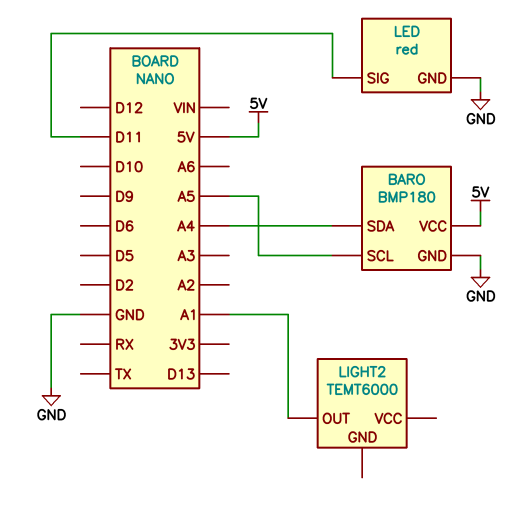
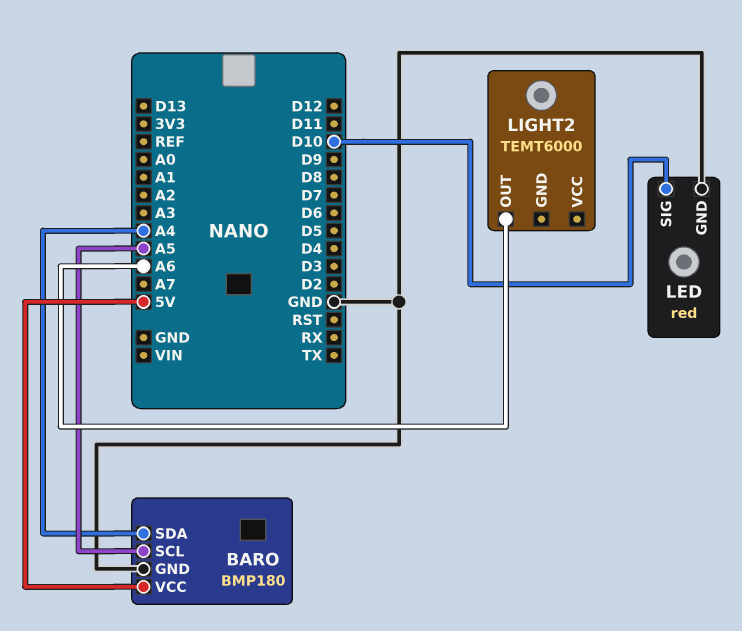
LED pin SIG: D11 -> D10
LIGHT2 pin OUT: A1 -> A6

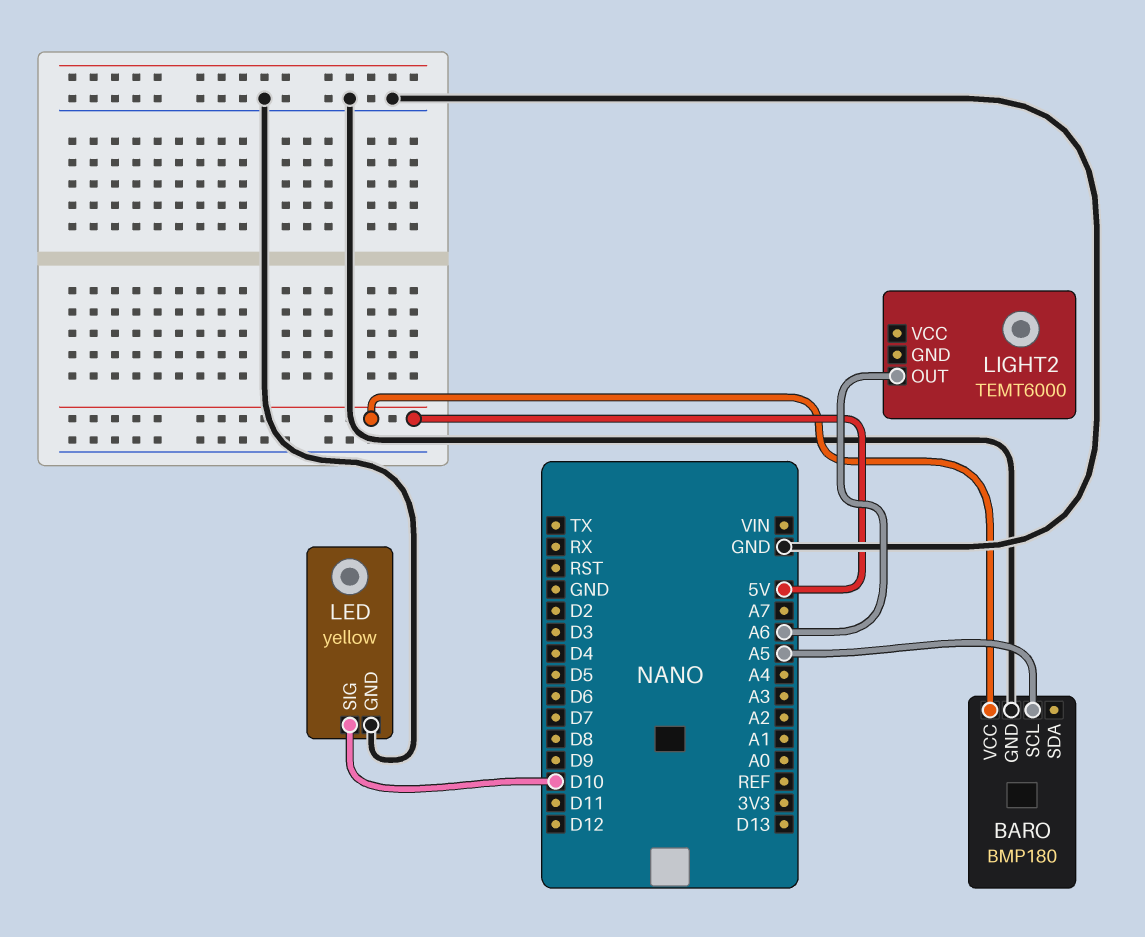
BARO pin SDA: A4 -> none
LED: red -> yellow

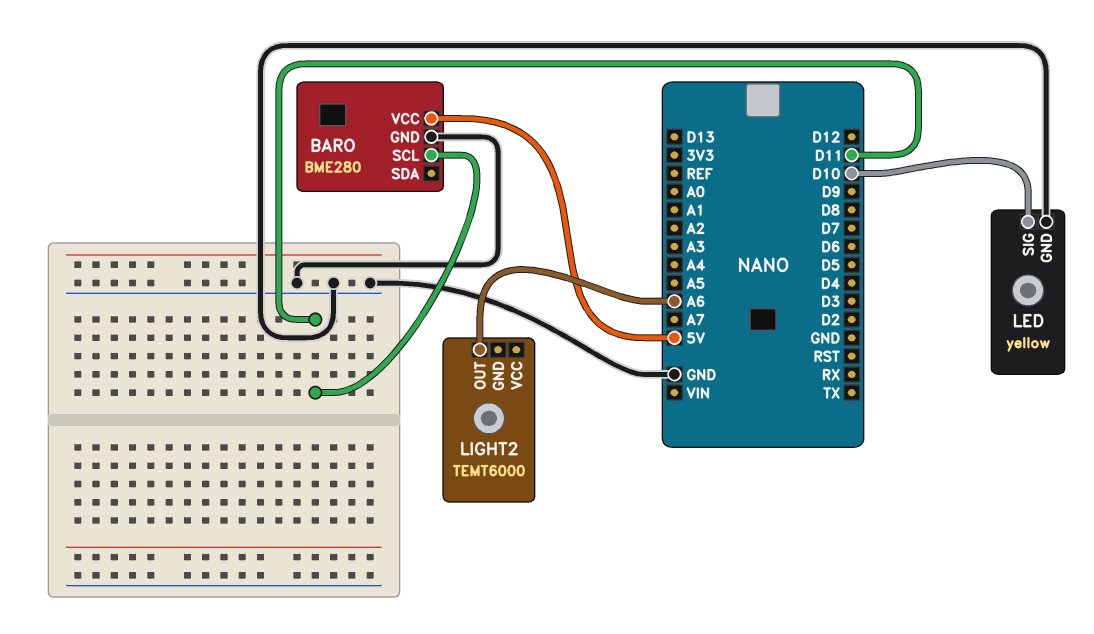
BARO: BMP180 -> BME280
BARO pin SCL: A5 -> D11

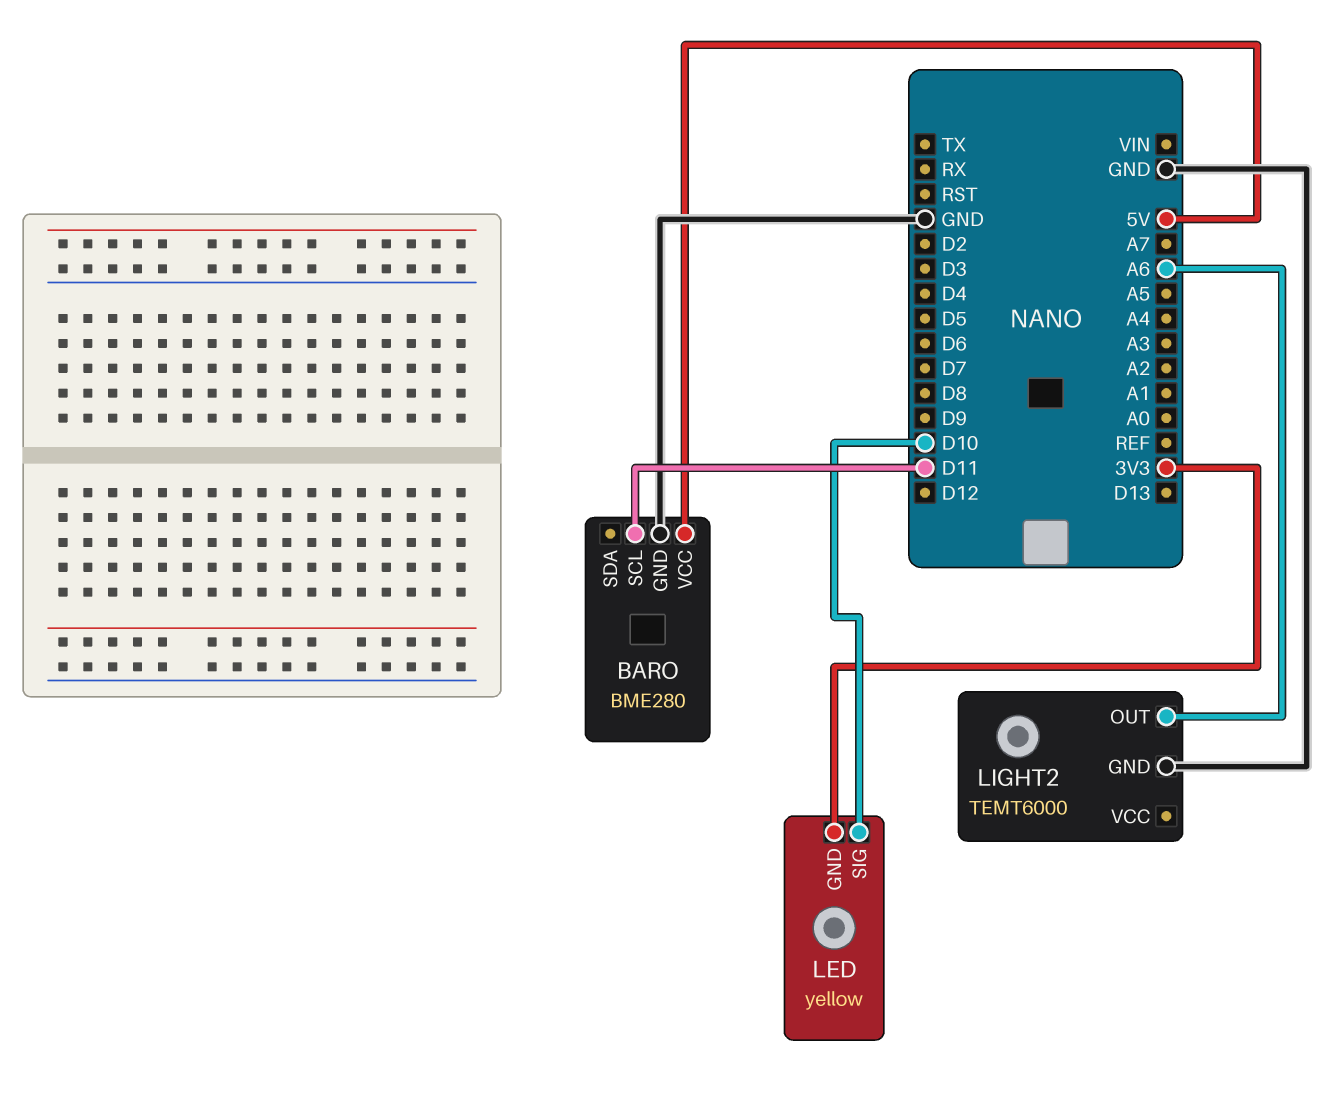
LED pin GND: GND -> 3V3
LIGHT2 pin GND: none -> GND

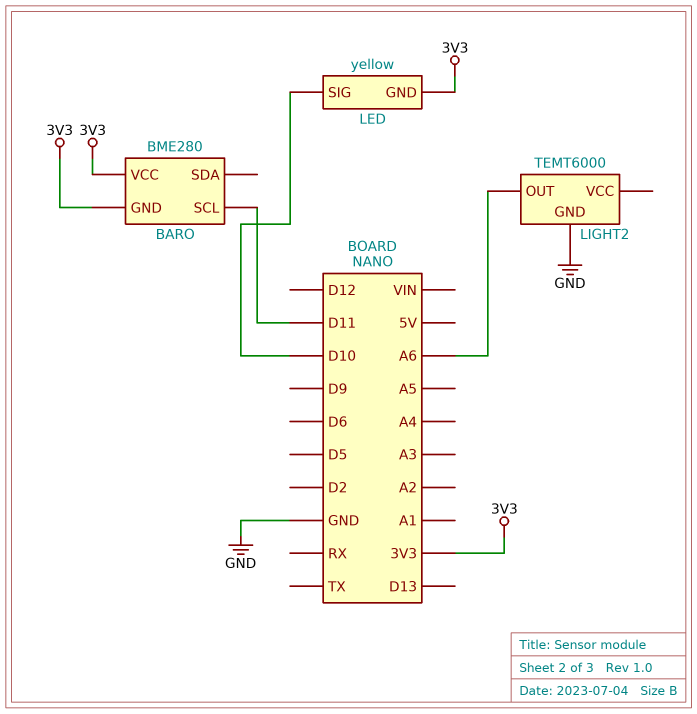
BARO pin GND: GND -> 3V3
BARO pin VCC: 5V -> 3V3

